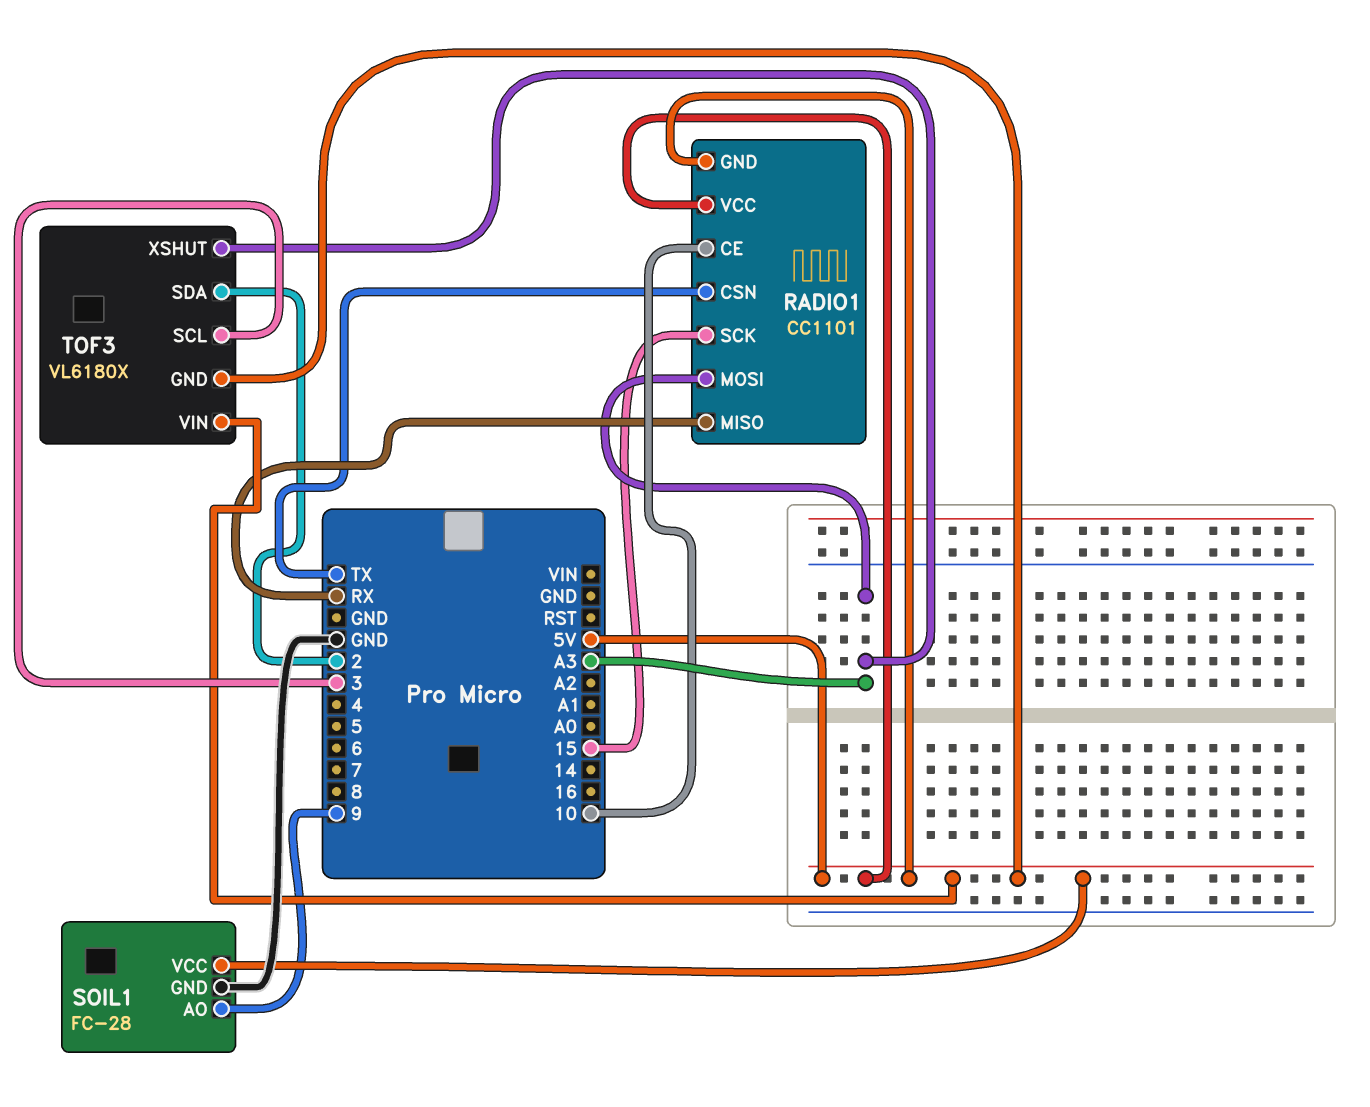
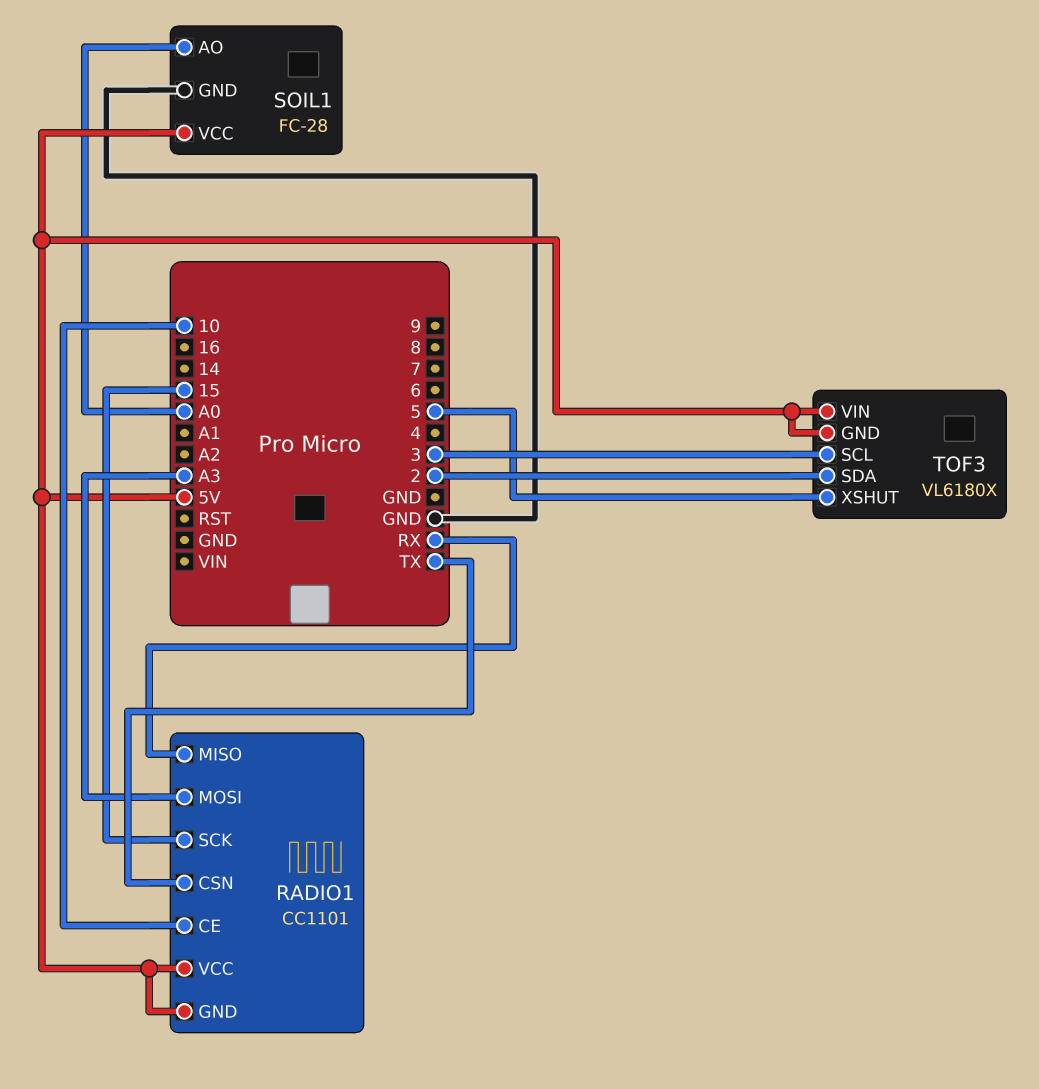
SOIL1 pin AO: 9 -> A0
TOF3 pin XSHUT: A3 -> 5

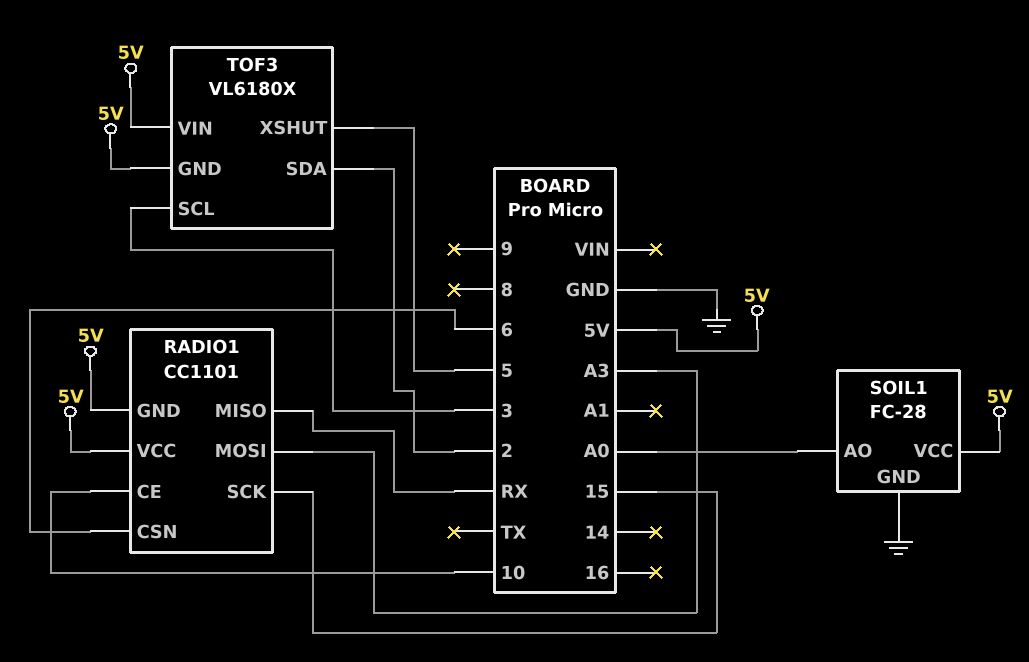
RADIO1 pin CSN: TX -> 6

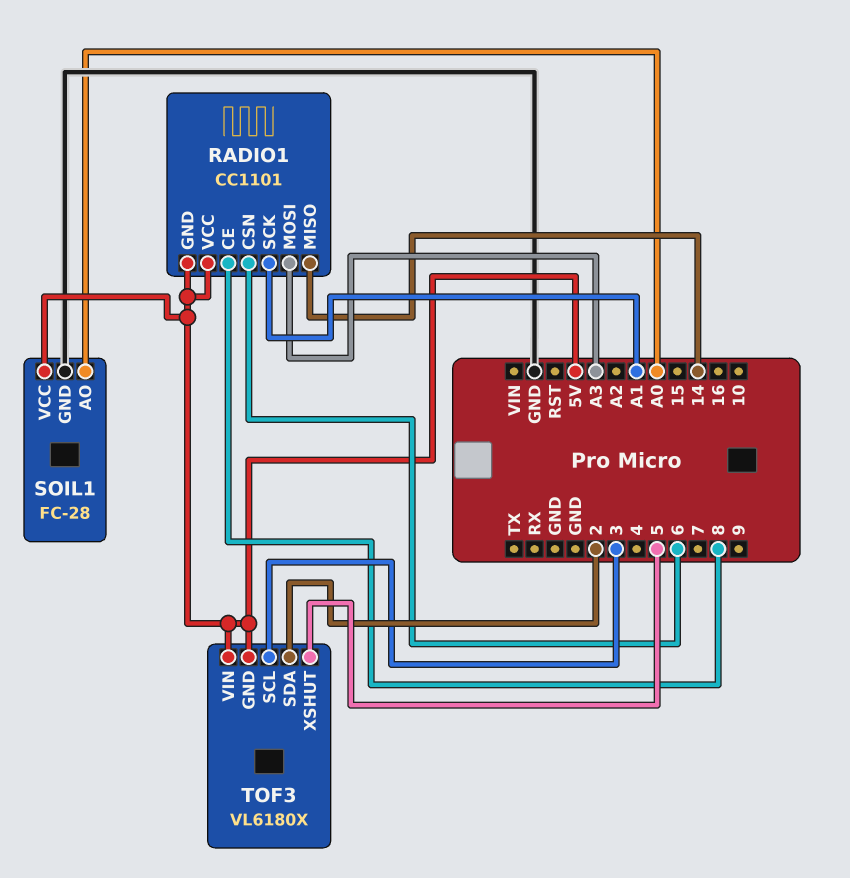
RADIO1 pin CE: 10 -> 8
RADIO1 pin MISO: RX -> 14
RADIO1 pin SCK: 15 -> A1

